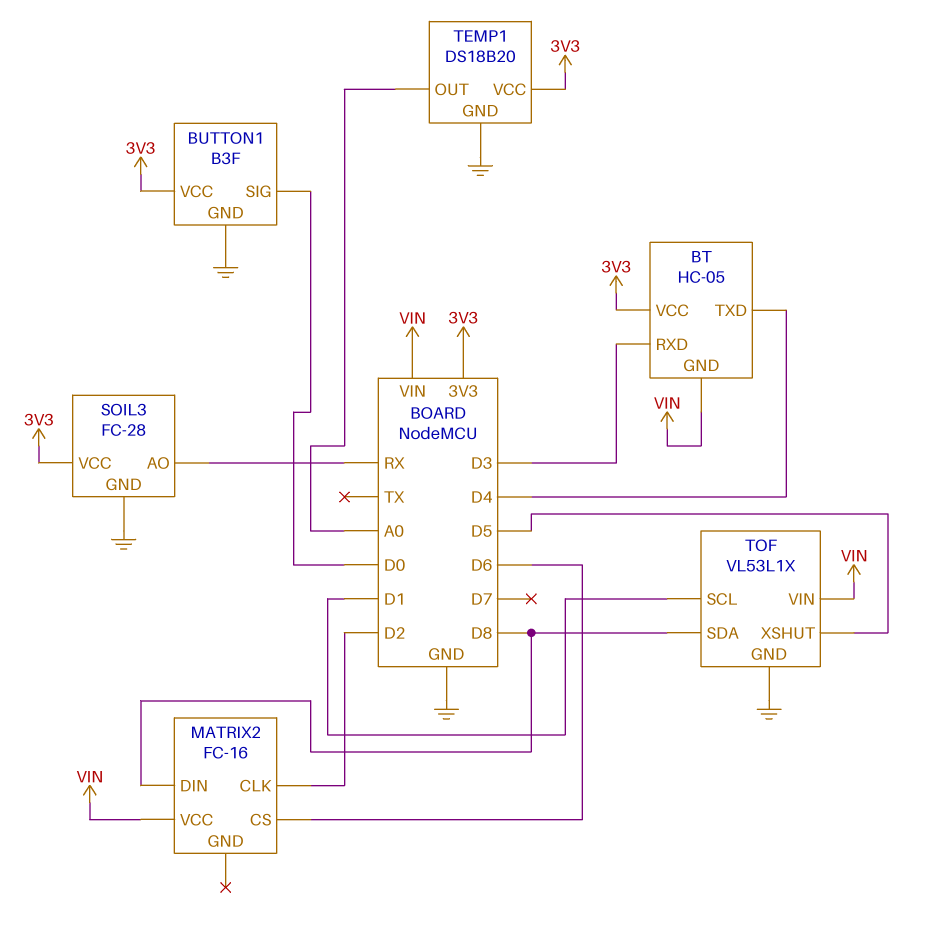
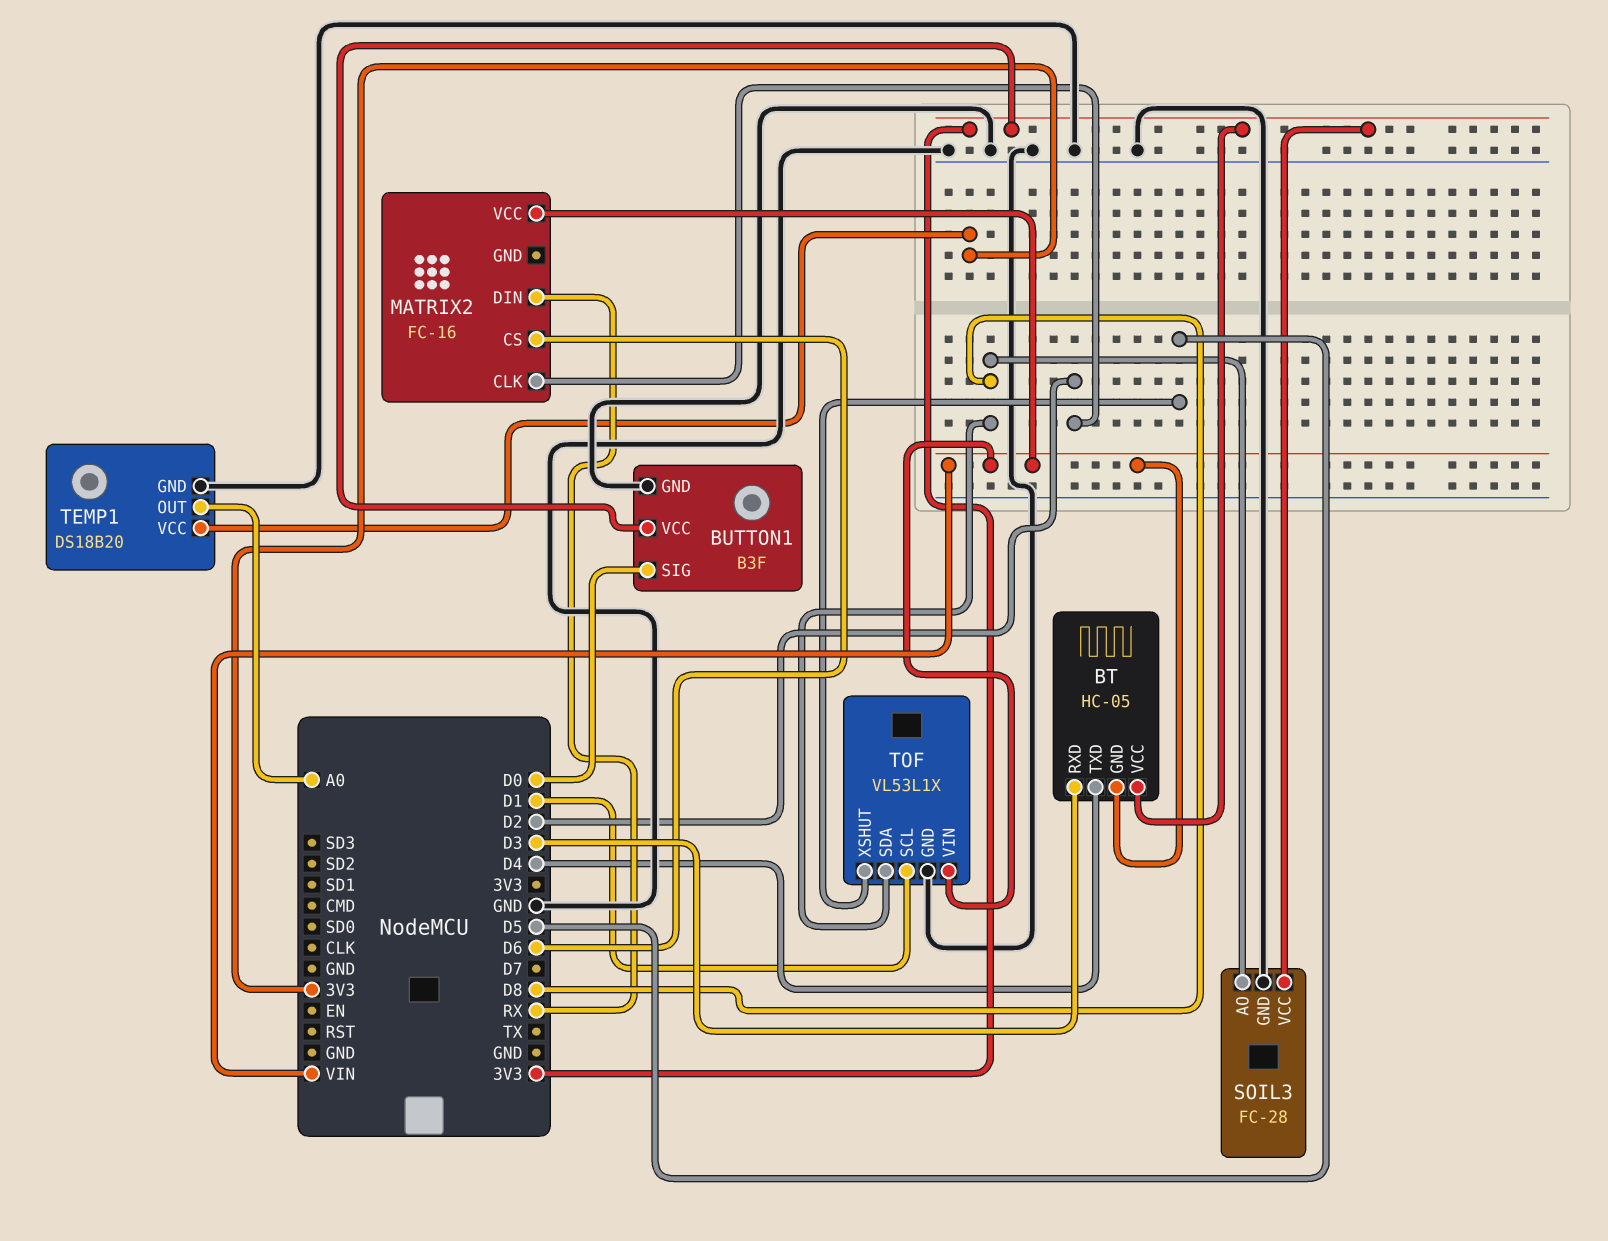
MATRIX2 pin DIN: D8 -> RX
SOIL3 pin AO: RX -> D8

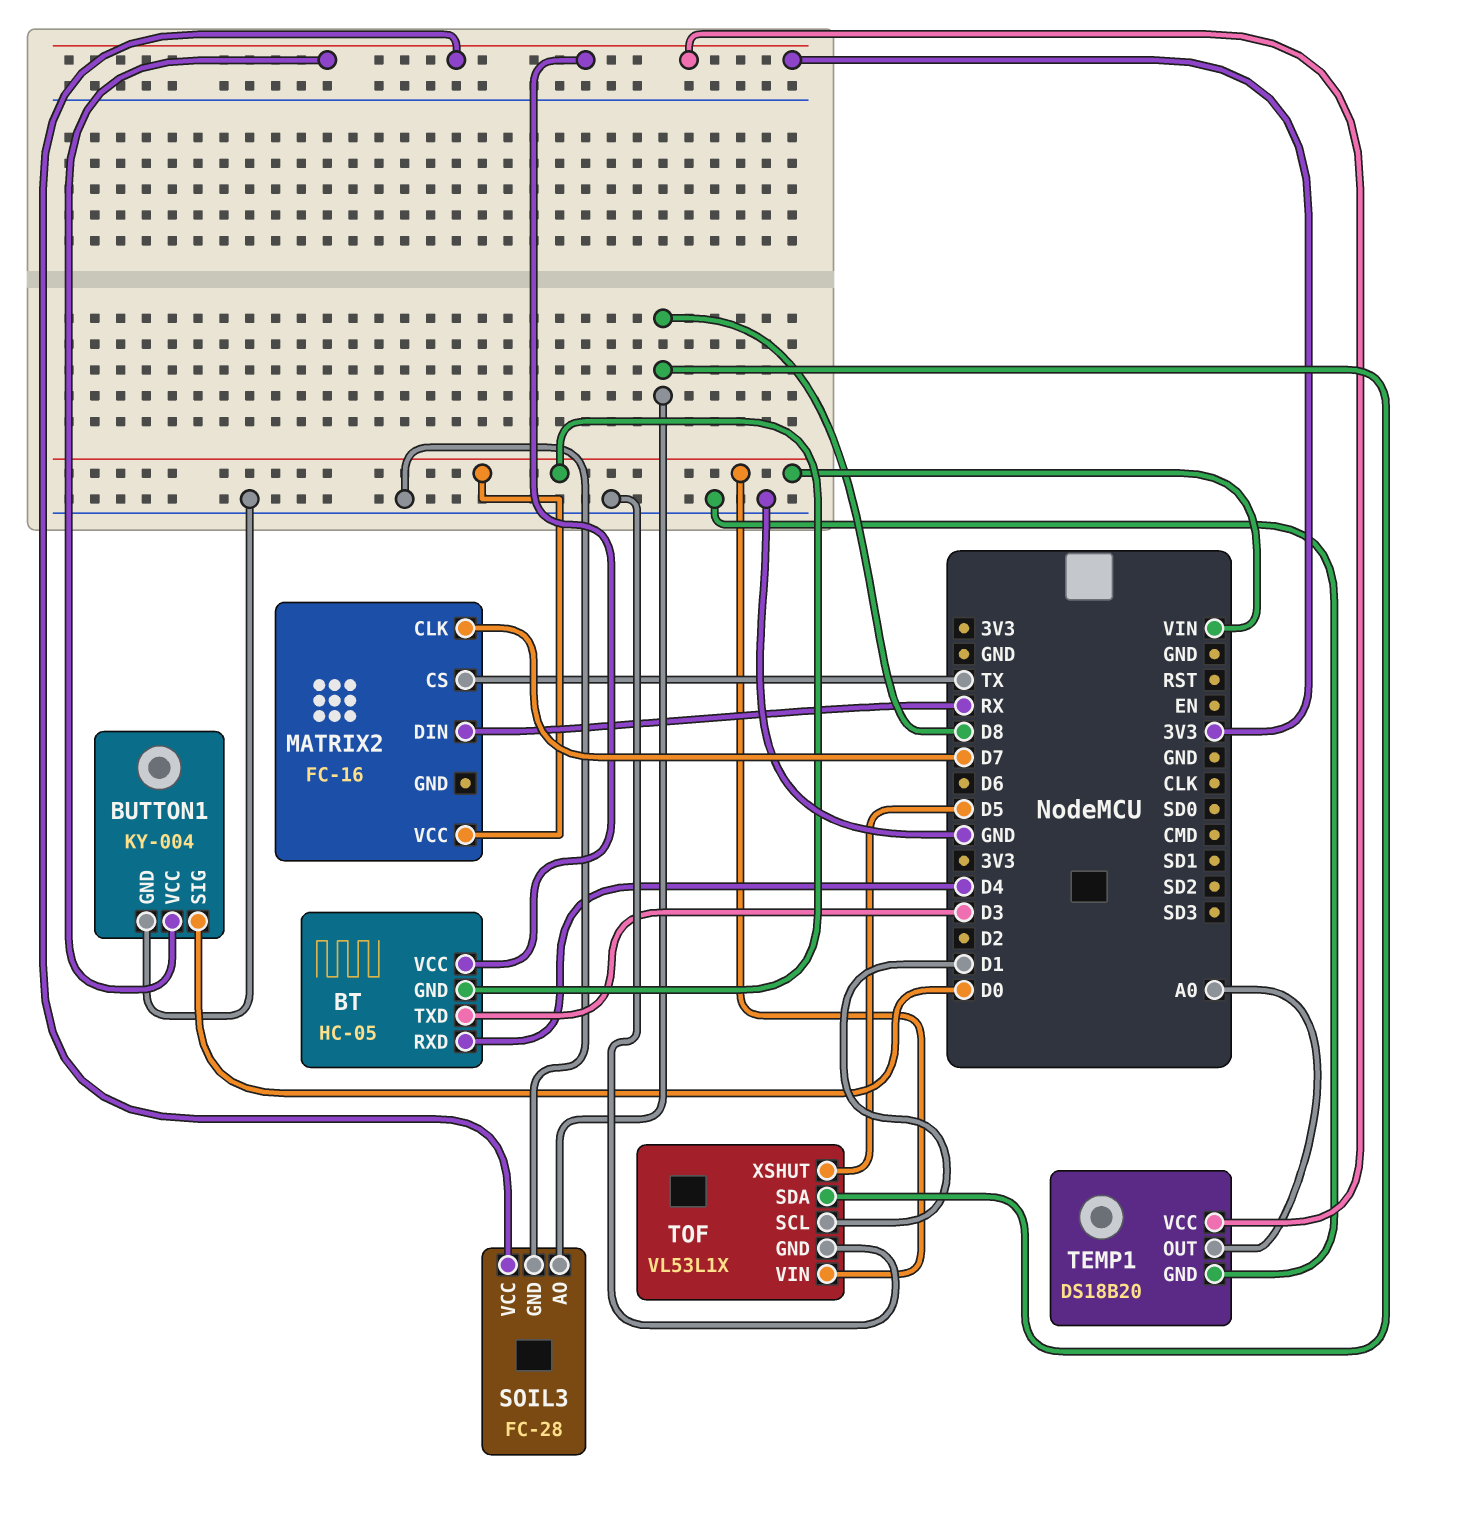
BT pin RXD: D3 -> D4
BT pin TXD: D4 -> D3
BUTTON1: B3F -> KY-004
MATRIX2 pin CLK: D2 -> D7
MATRIX2 pin CS: D6 -> TX

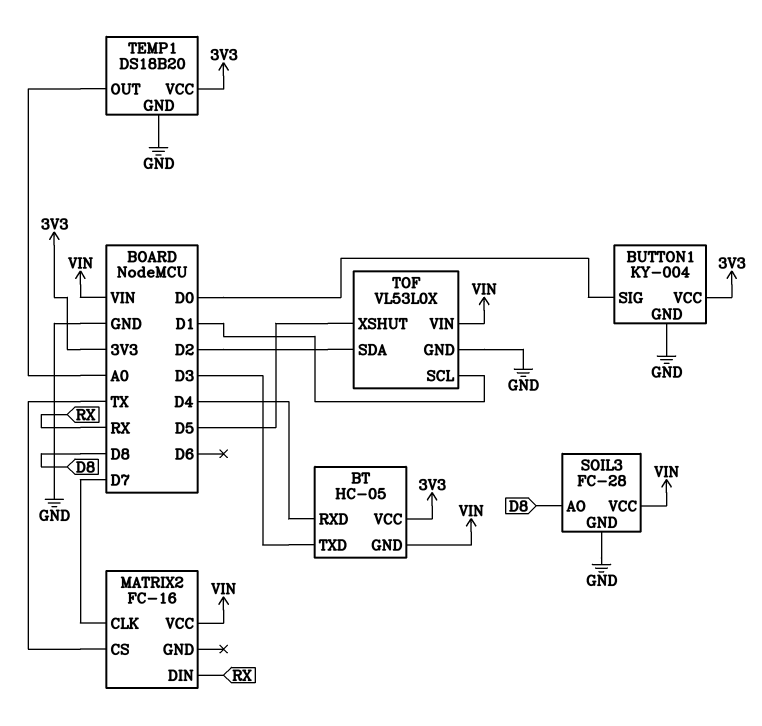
SOIL3 pin VCC: 3V3 -> VIN
TOF: VL53L1X -> VL53L0X
TOF pin SDA: D8 -> D2

